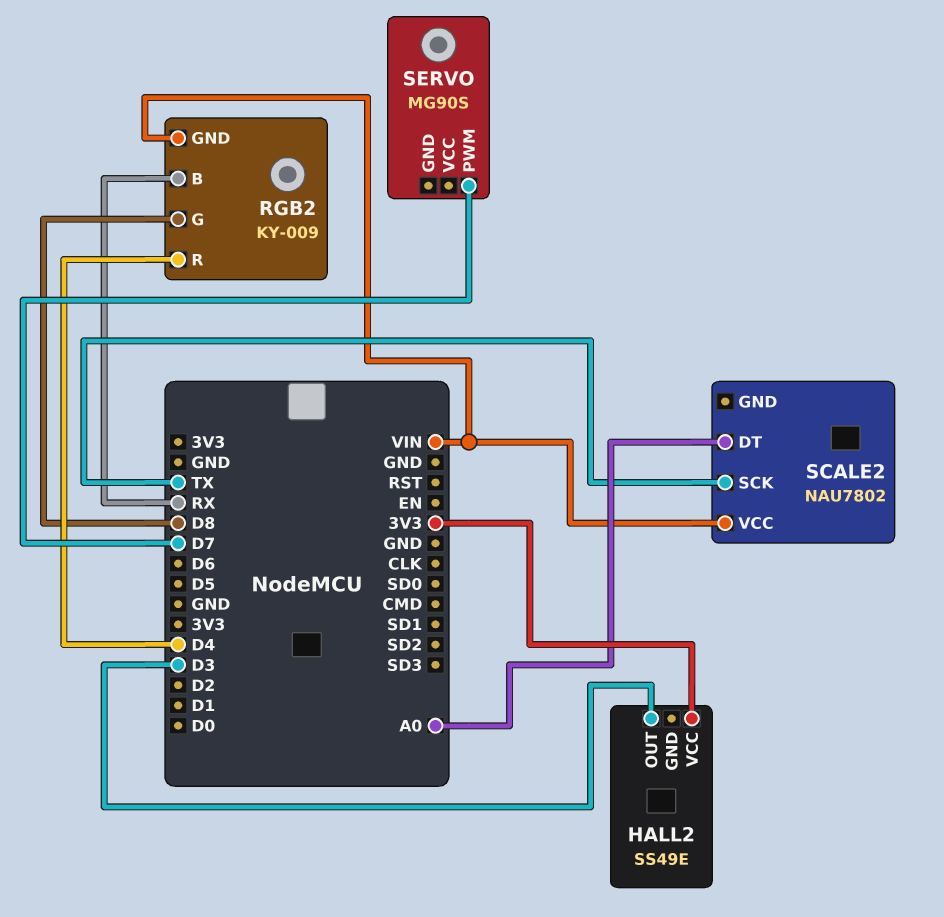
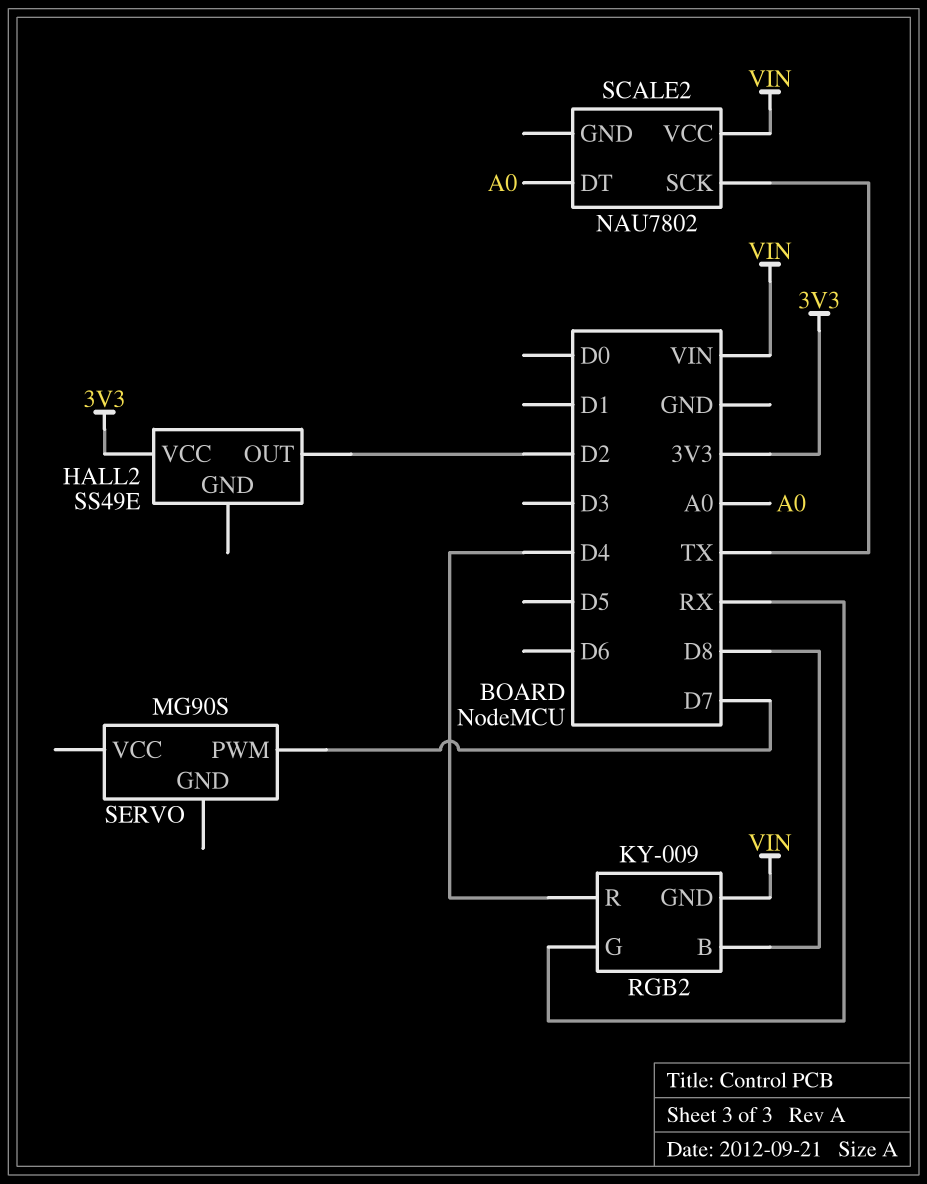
HALL2 pin OUT: D3 -> D2
RGB2 pin B: RX -> D8
RGB2 pin G: D8 -> RX

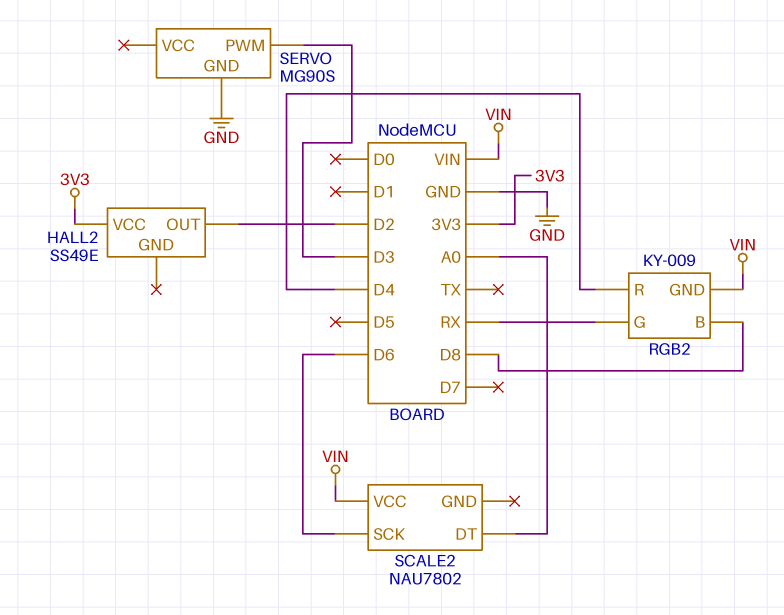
SCALE2 pin SCK: TX -> D6
SERVO pin GND: none -> GND
SERVO pin PWM: D7 -> D3

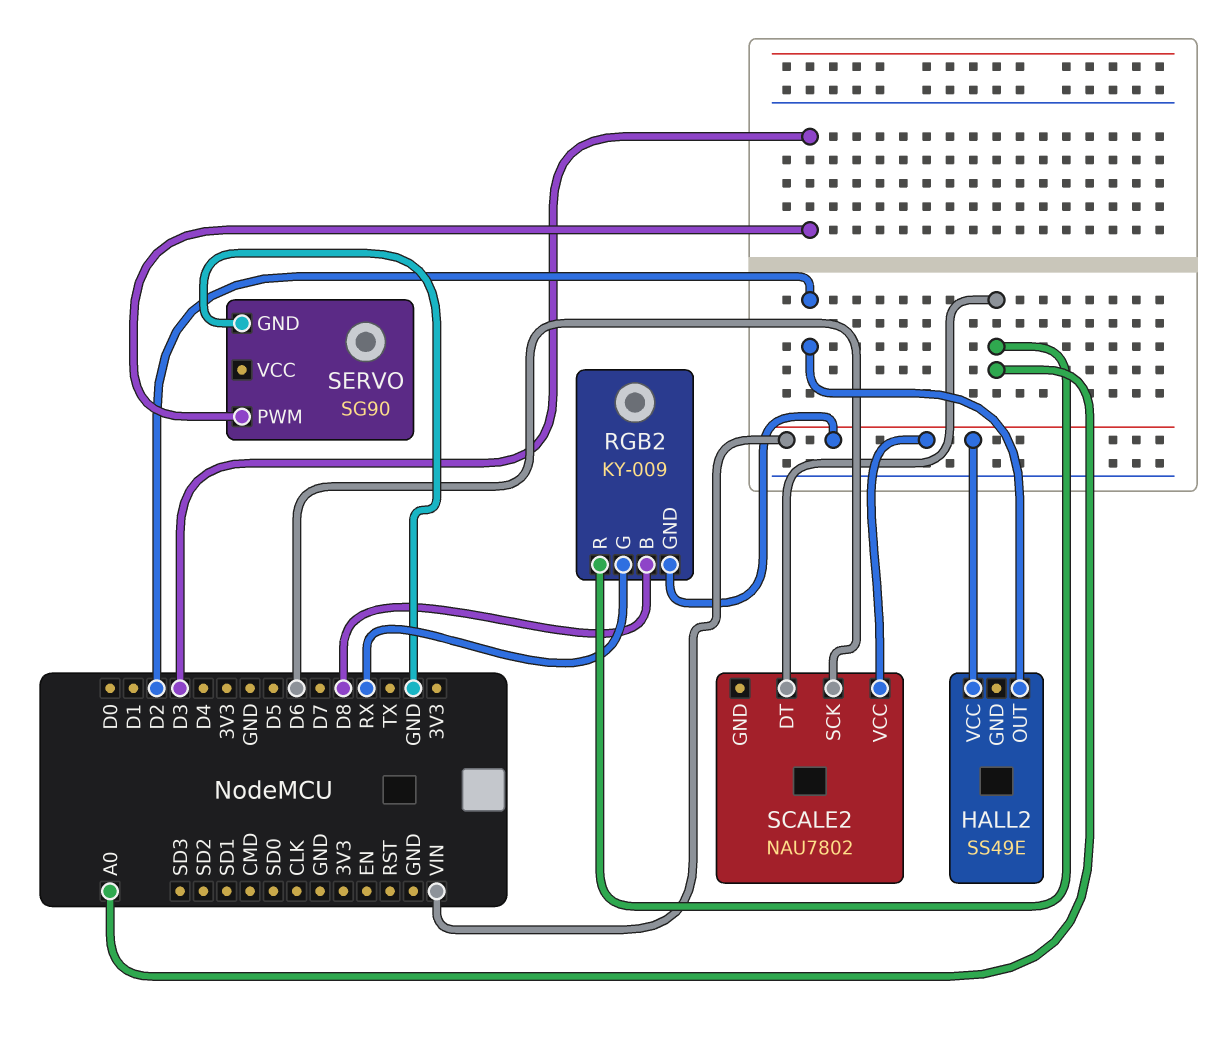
HALL2 pin VCC: 3V3 -> VIN
RGB2 pin R: D4 -> A0
SERVO: MG90S -> SG90

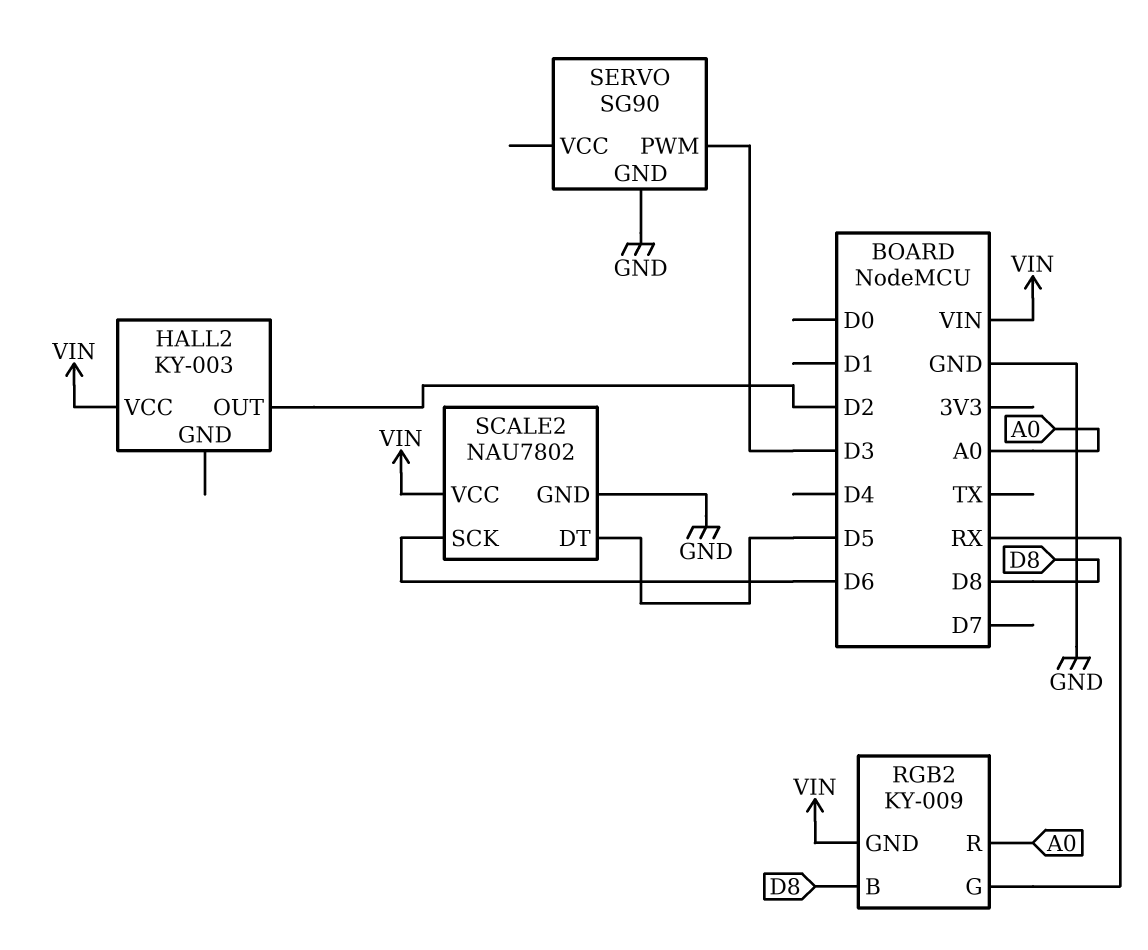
HALL2: SS49E -> KY-003
SCALE2 pin DT: A0 -> D5
SCALE2 pin GND: none -> GND

